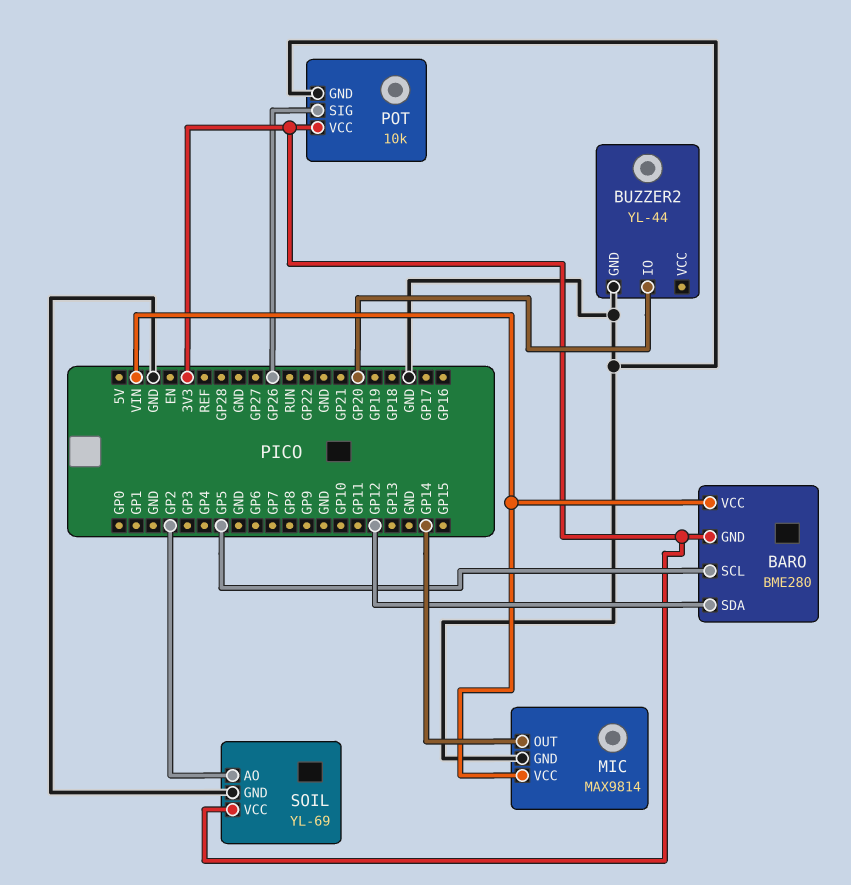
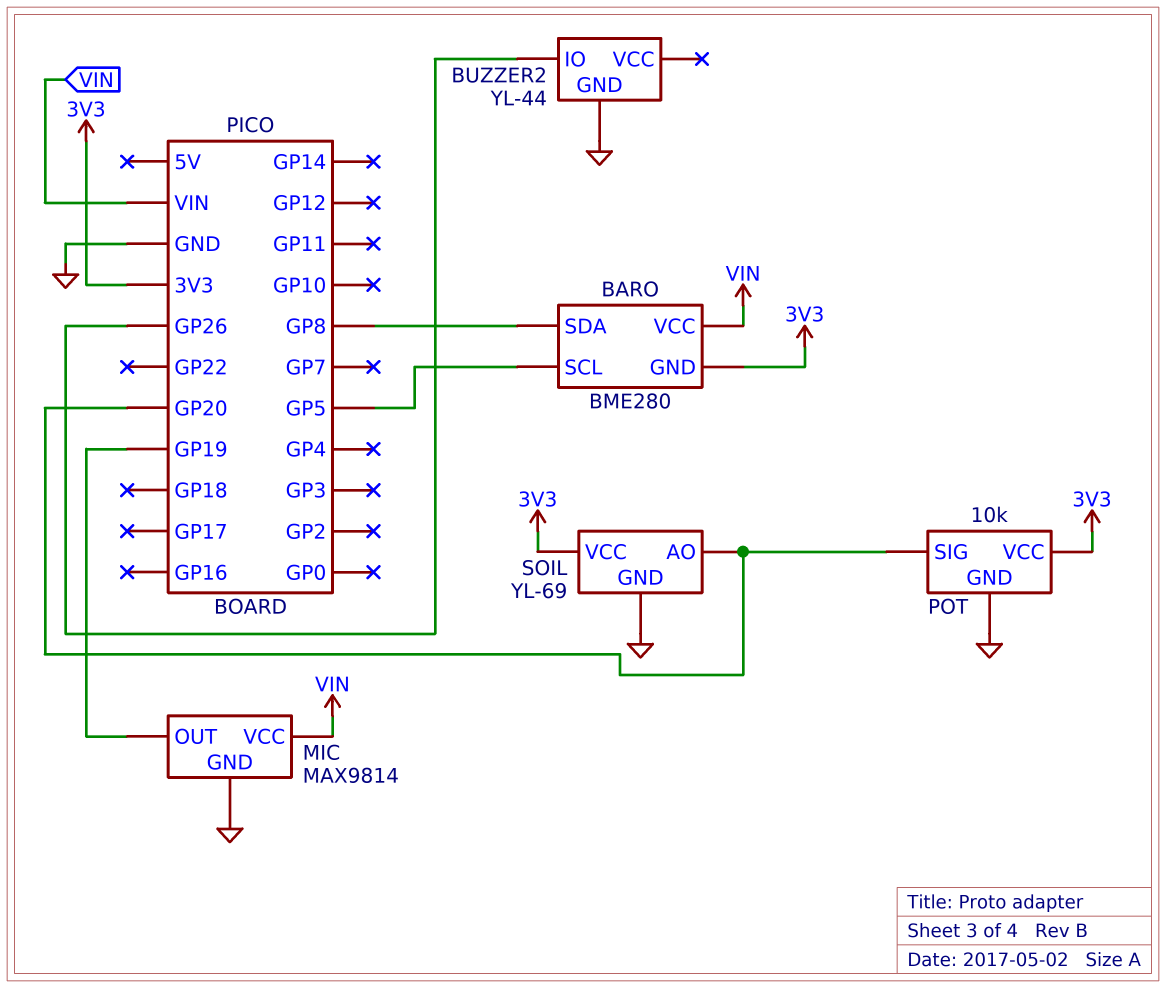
BARO pin SDA: GP12 -> GP8
BUZZER2 pin IO: GP20 -> GP26
MIC pin OUT: GP14 -> GP19
POT pin SIG: GP26 -> GP20
SOIL pin AO: GP2 -> GP20

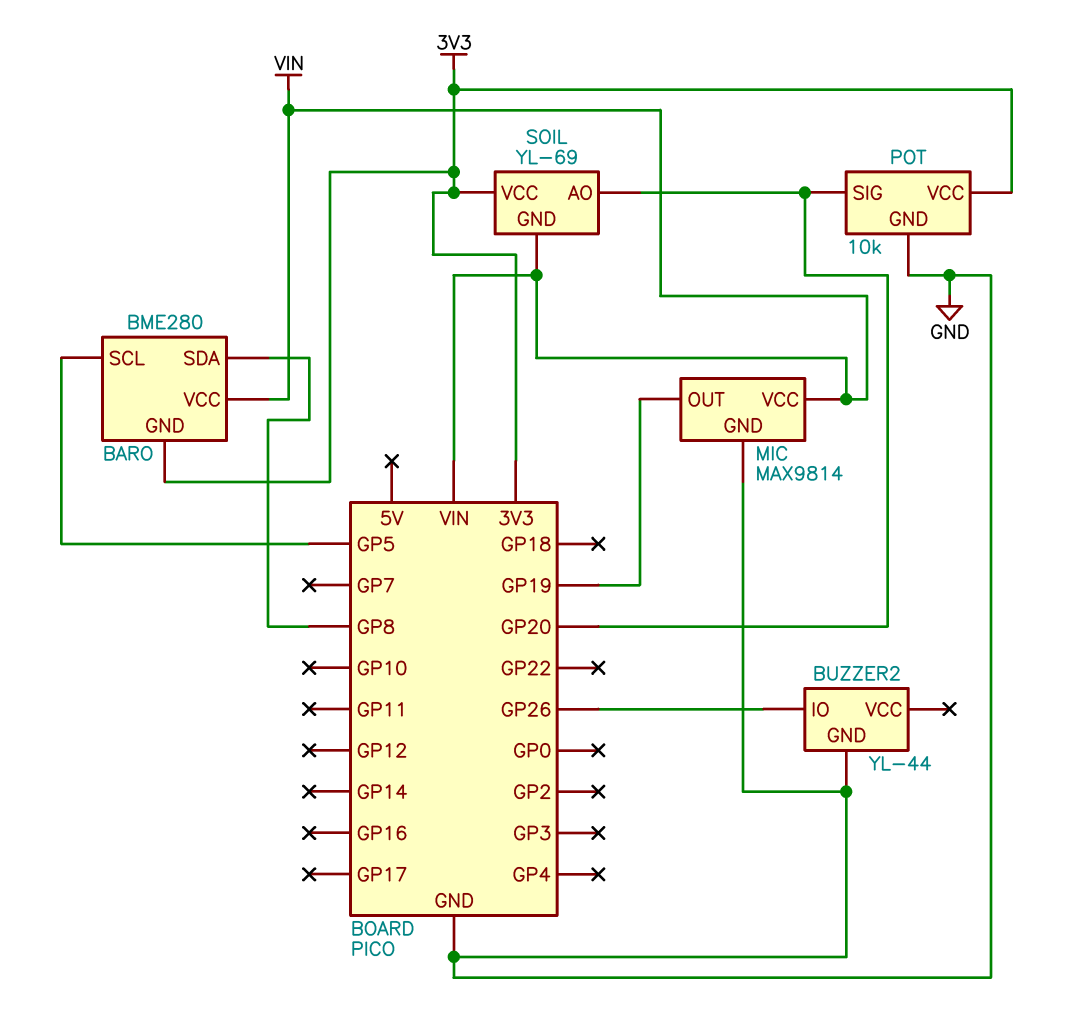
SOIL pin GND: GND -> VIN

